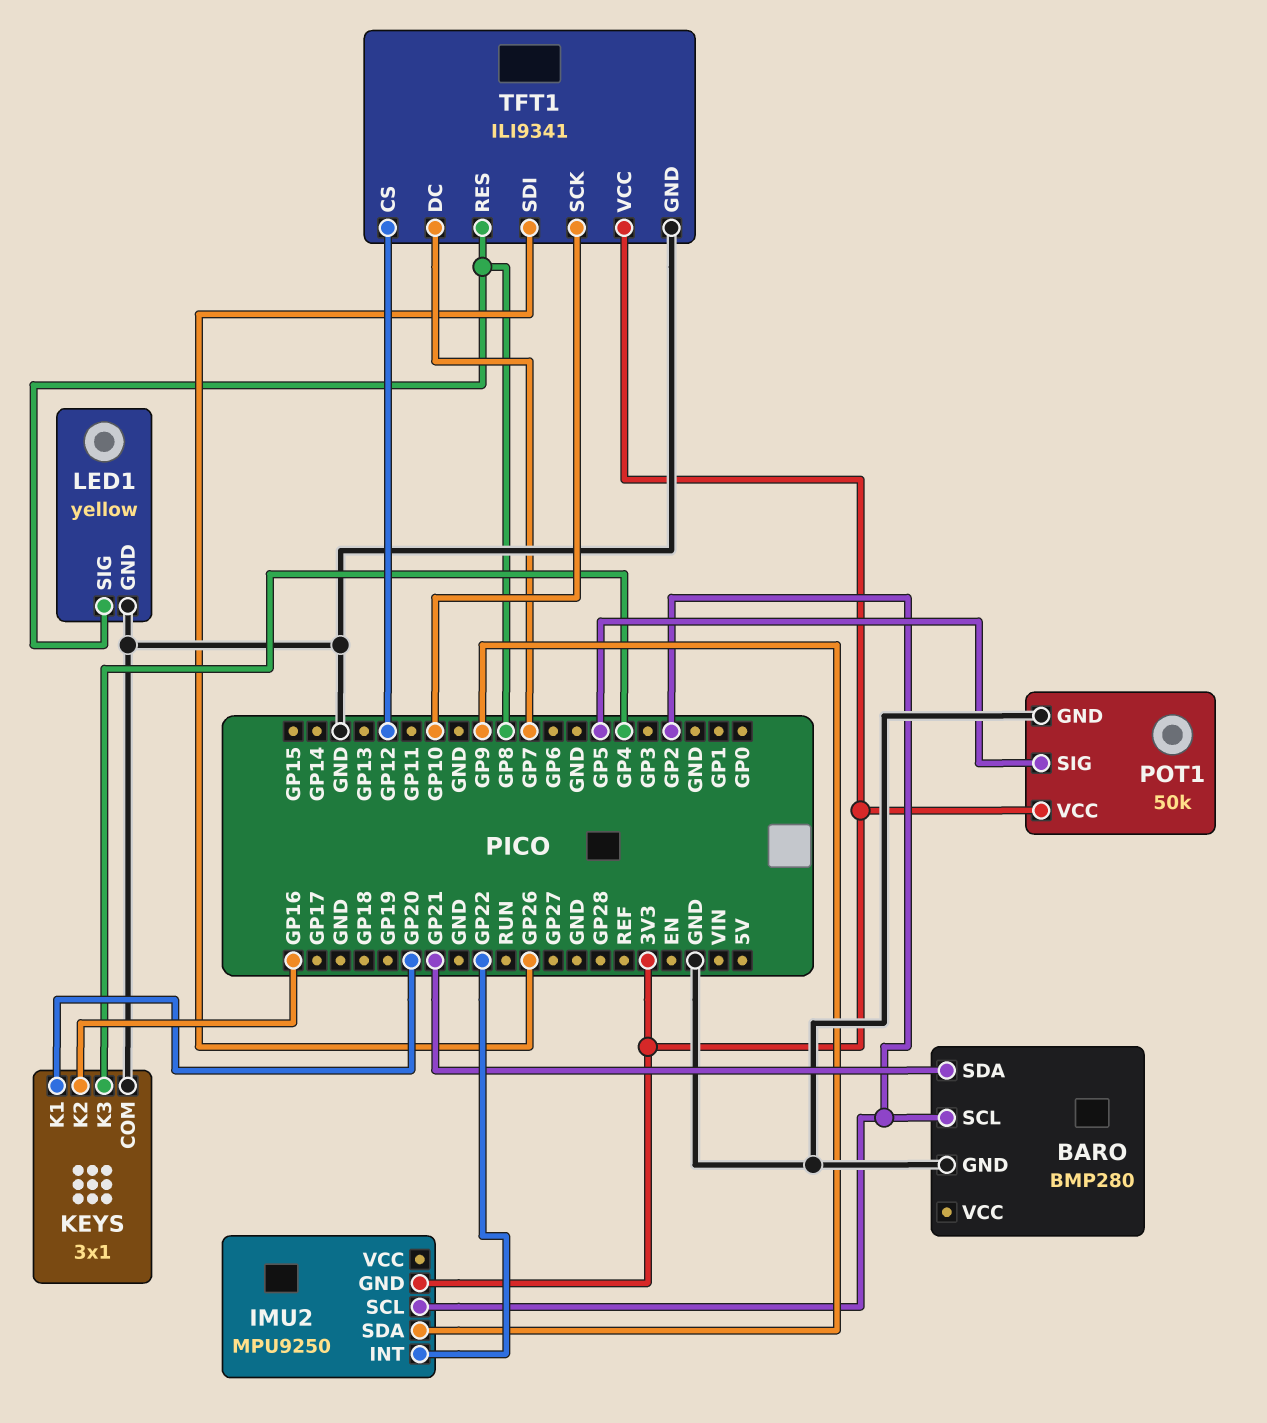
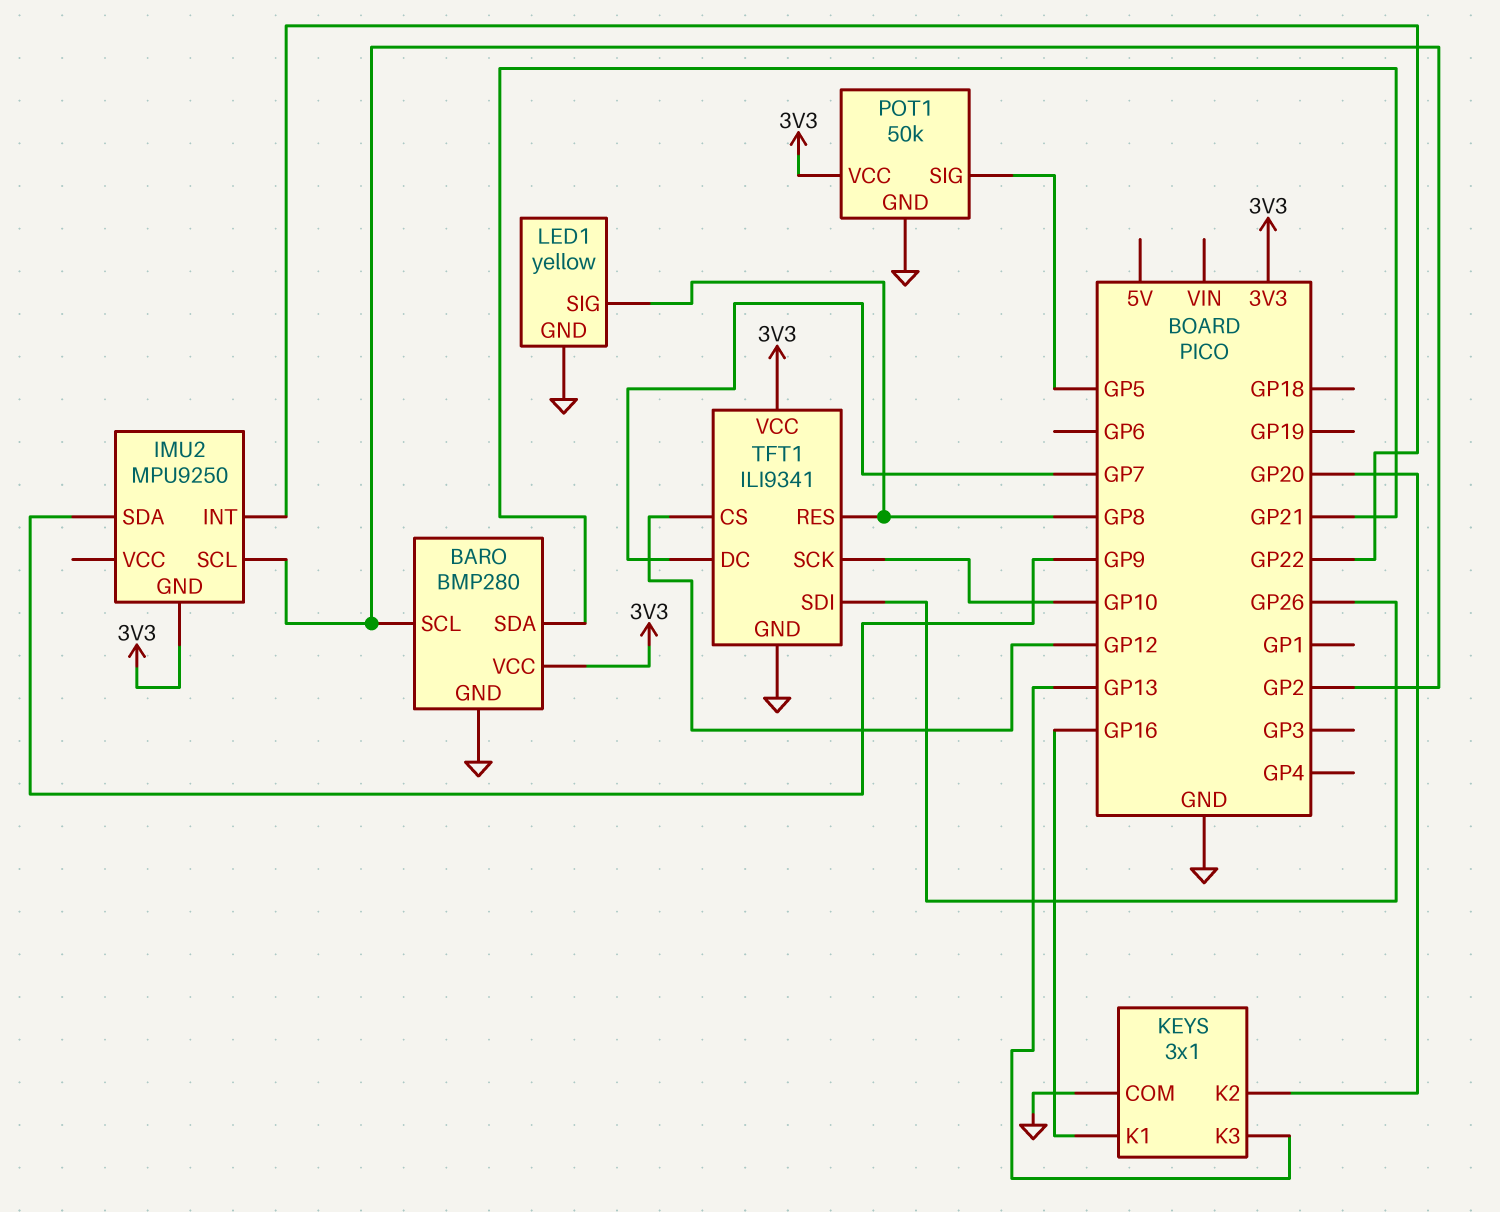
BARO pin VCC: none -> 3V3
KEYS pin K1: GP20 -> GP16
KEYS pin K2: GP16 -> GP20
KEYS pin K3: GP4 -> GP13

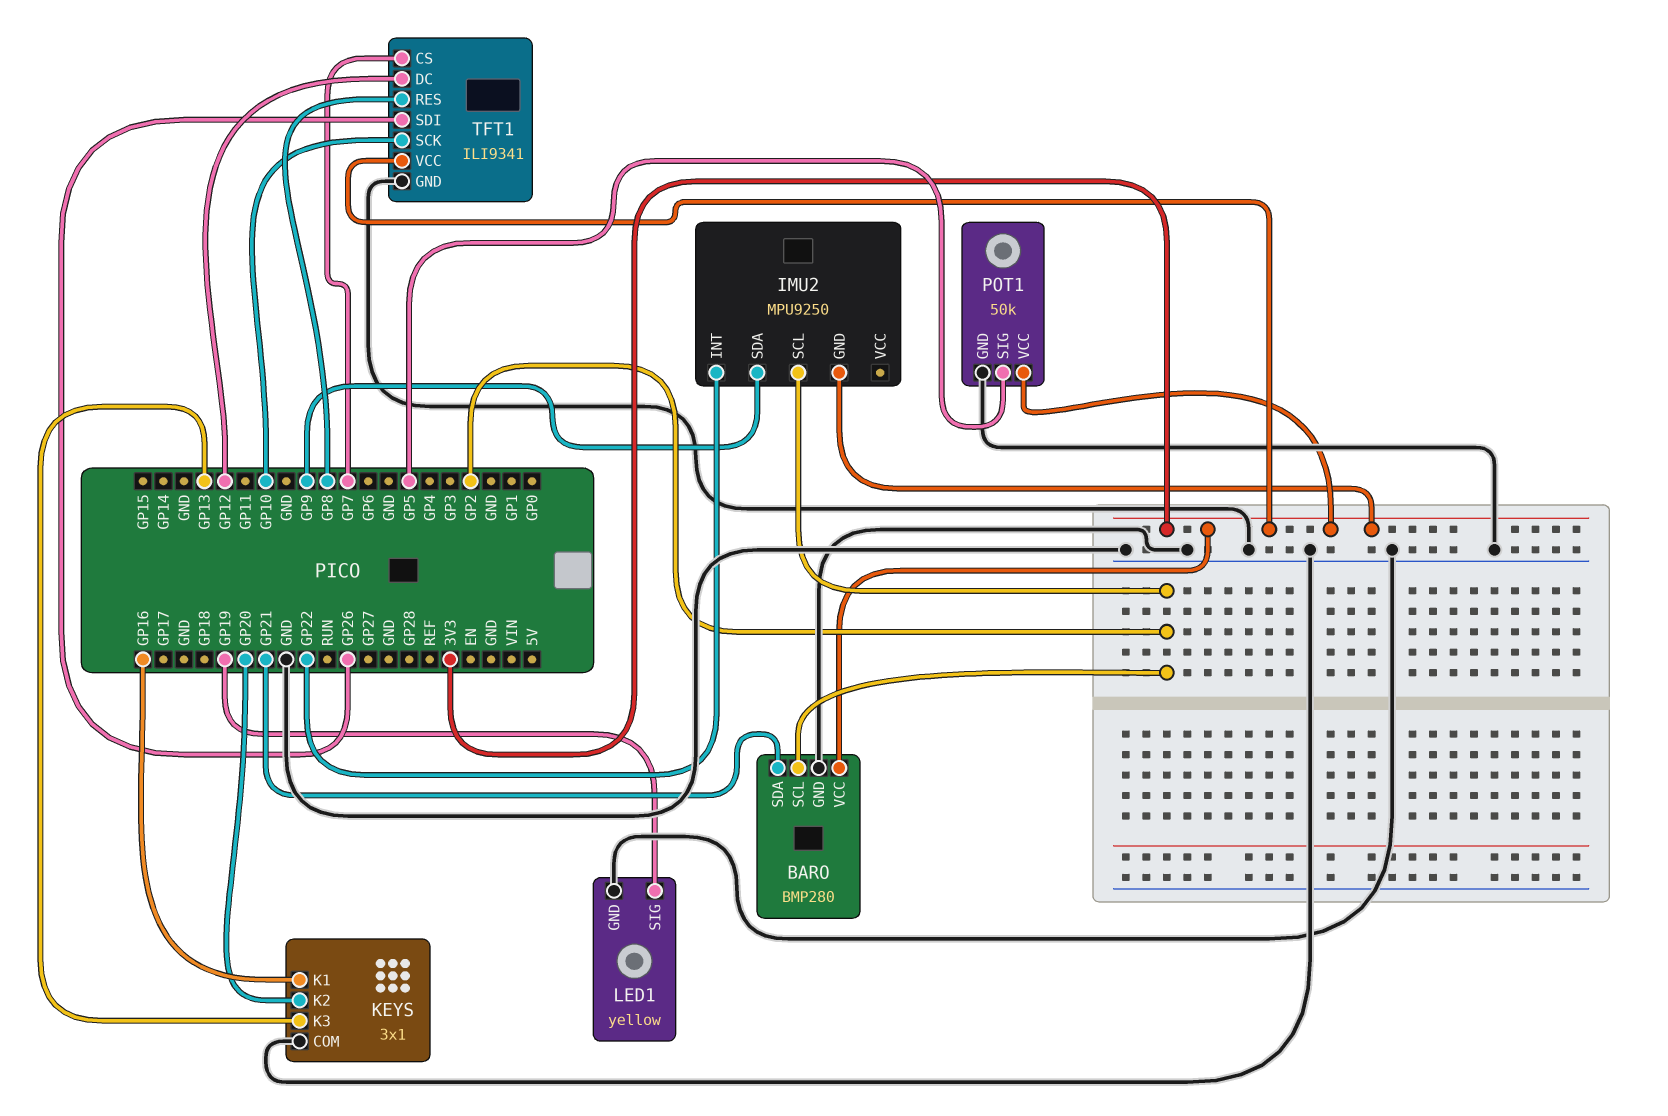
LED1 pin SIG: GP8 -> GP19
TFT1 pin CS: GP12 -> GP7
TFT1 pin DC: GP7 -> GP12

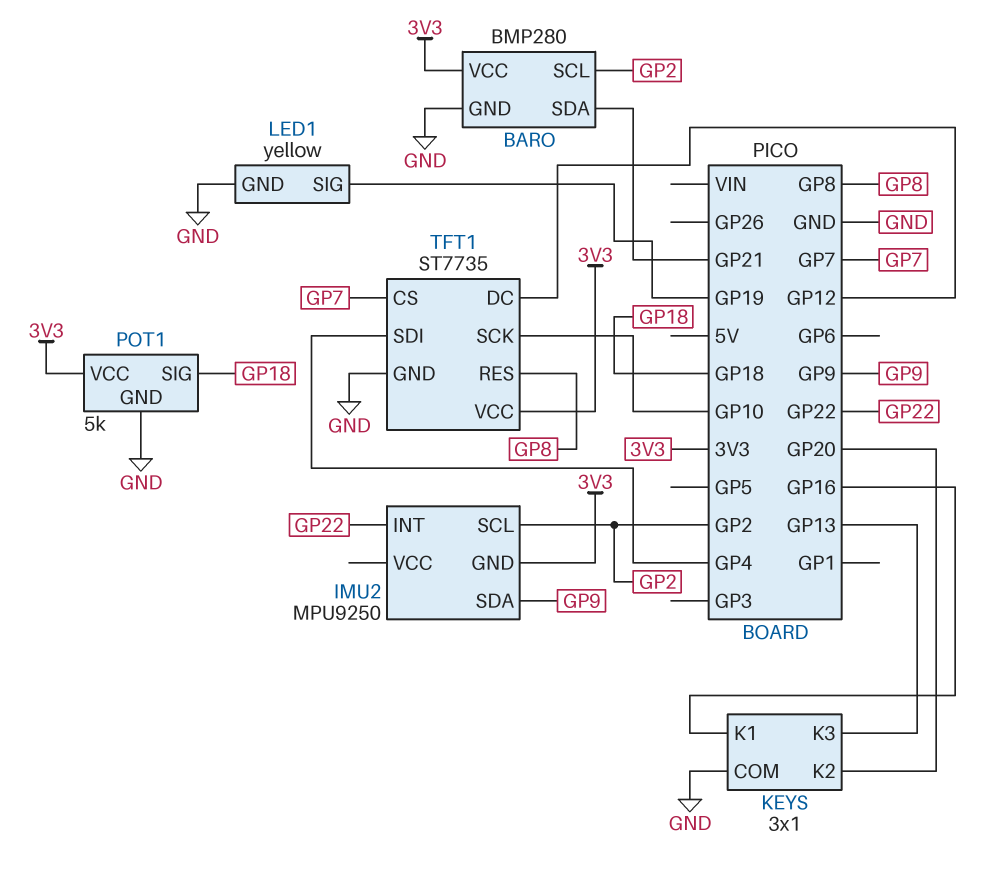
POT1: 50k -> 5k
POT1 pin SIG: GP5 -> GP18
TFT1: ILI9341 -> ST7735
TFT1 pin SDI: GP26 -> GP4

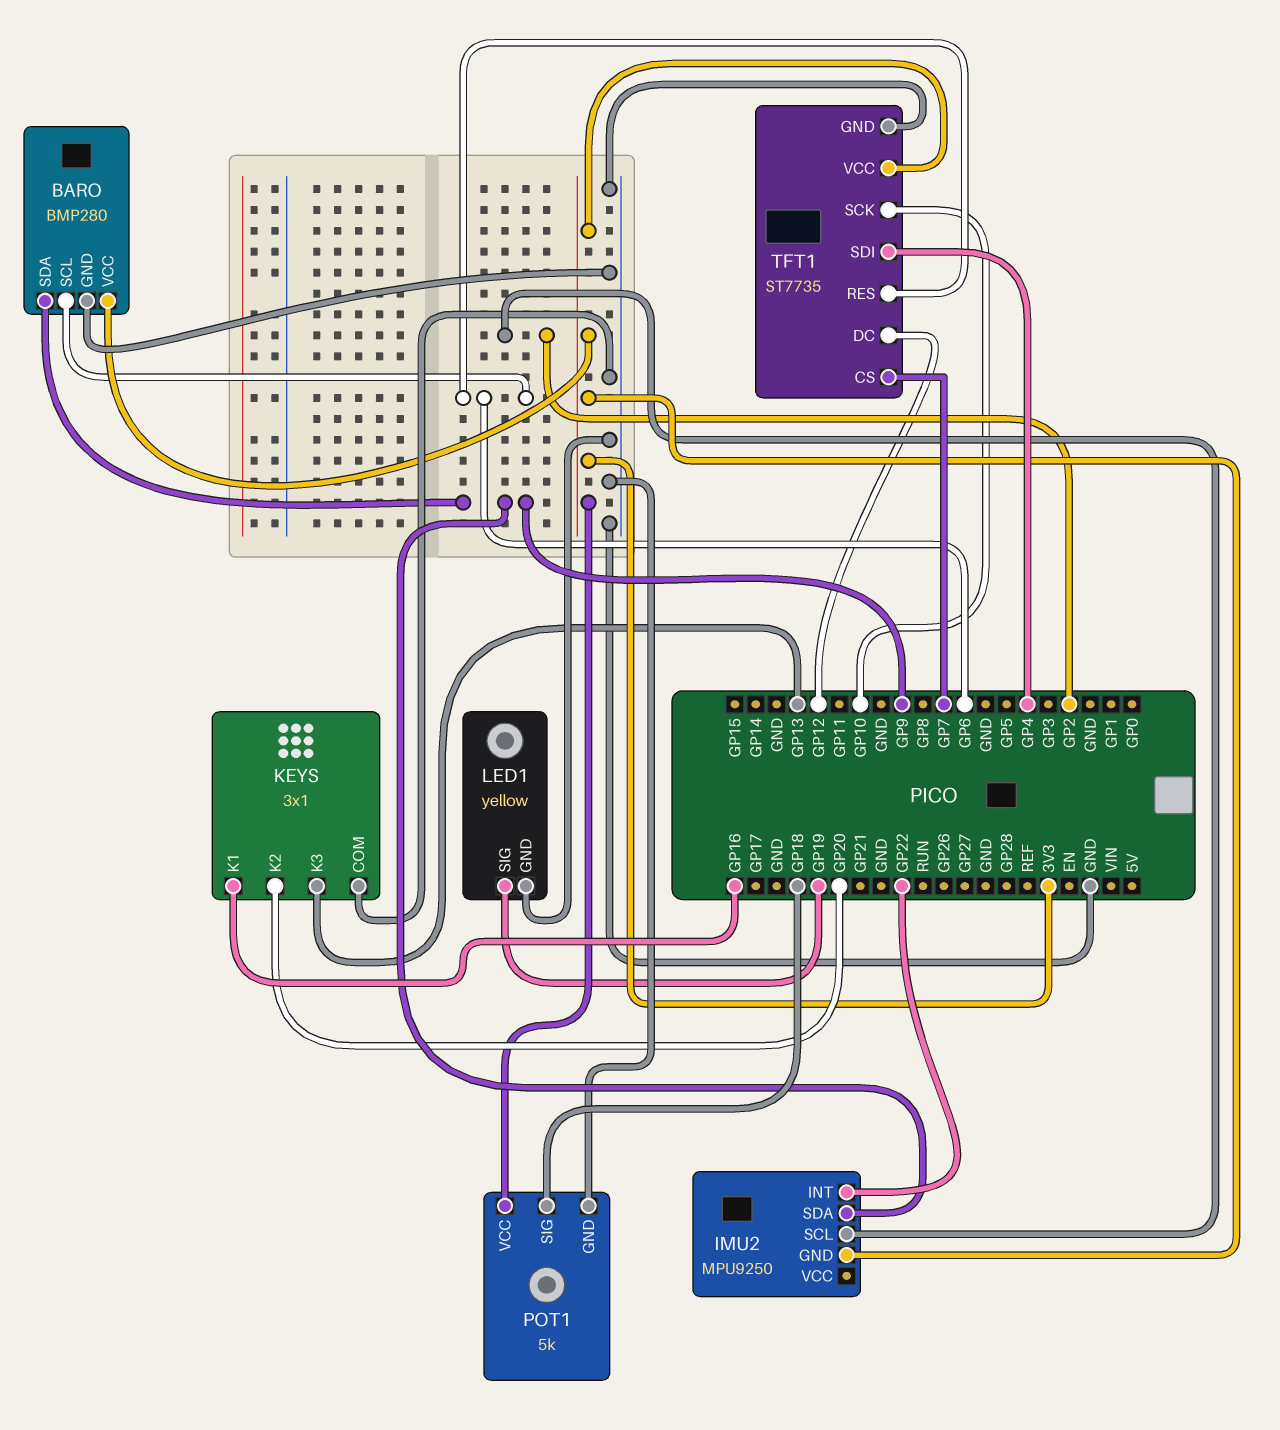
BARO pin SCL: GP2 -> GP6
BARO pin SDA: GP21 -> GP9
TFT1 pin RES: GP8 -> GP6

